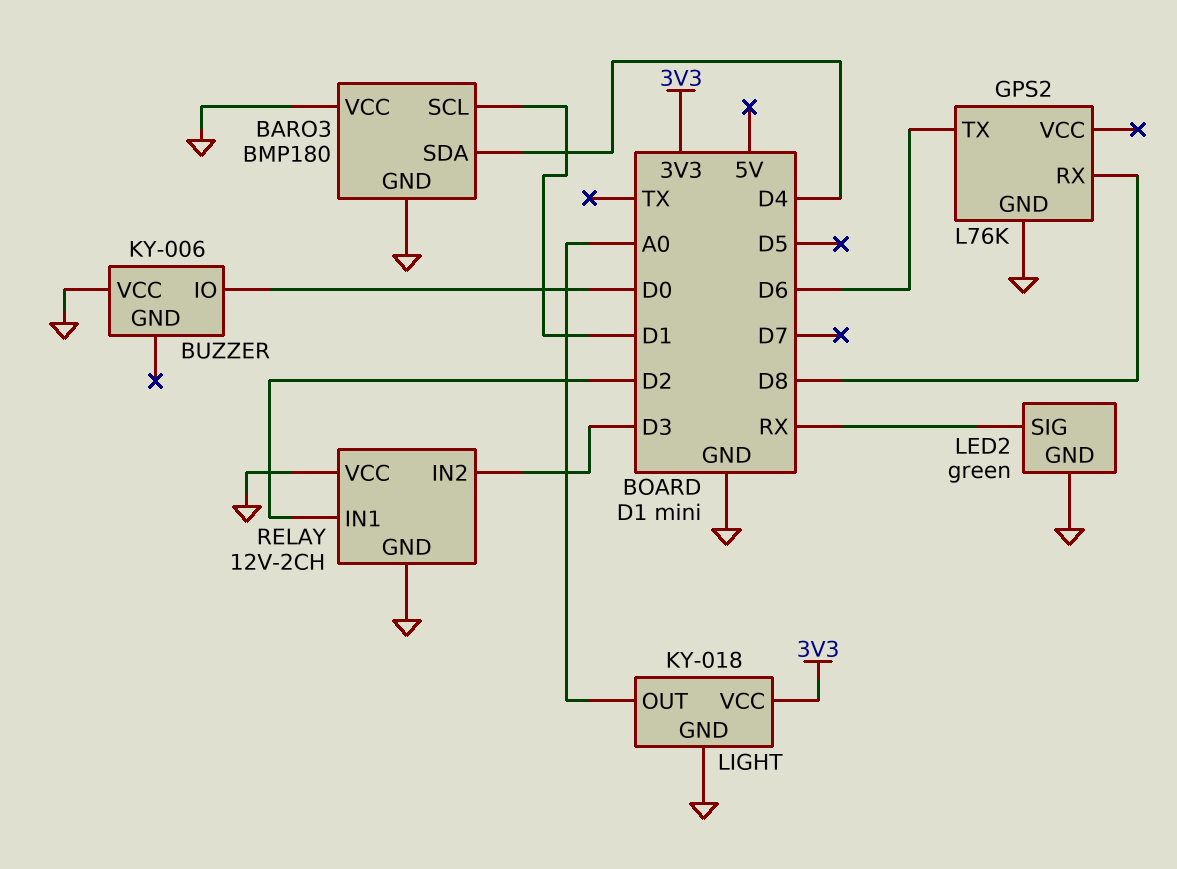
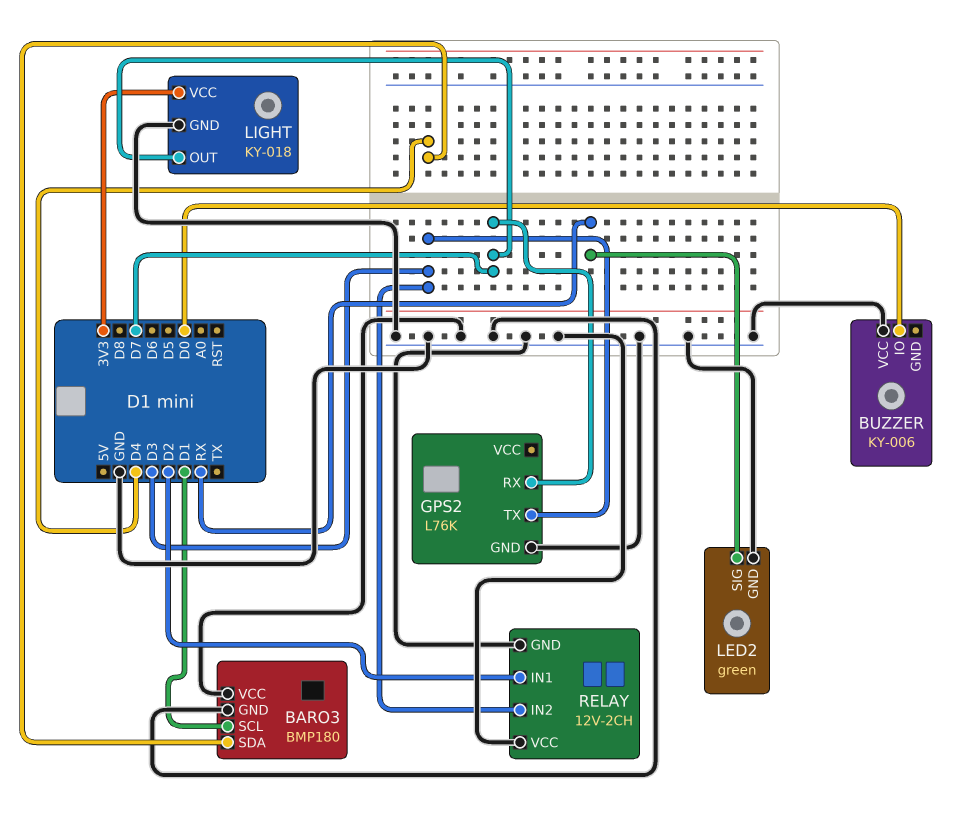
GPS2 pin RX: D8 -> D7
GPS2 pin TX: D6 -> D3
LIGHT pin OUT: A0 -> D7

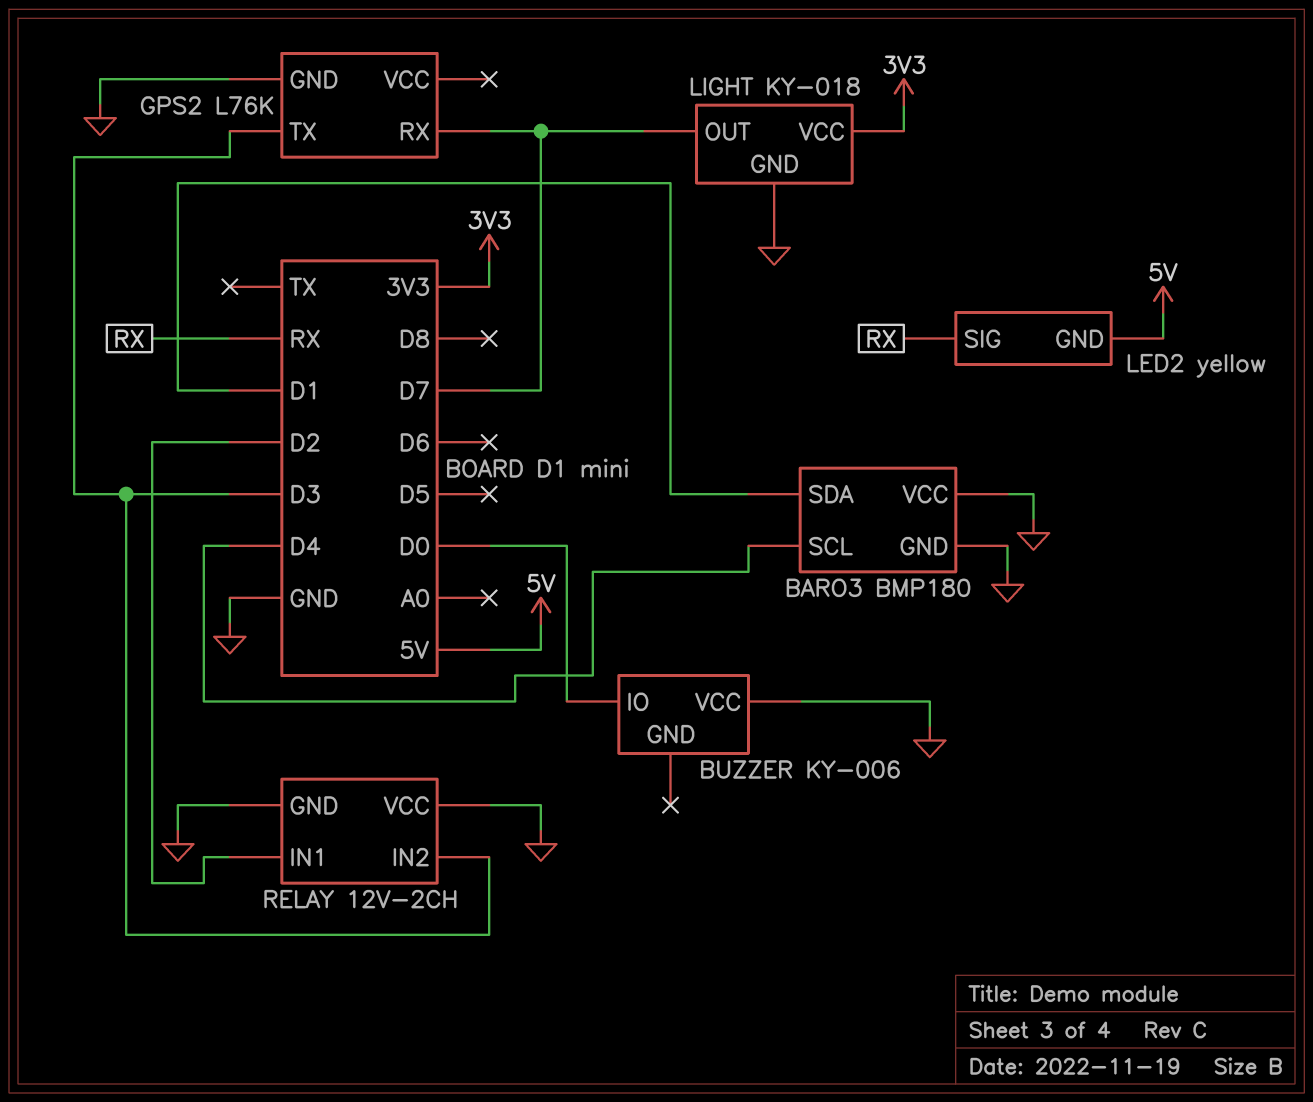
BARO3 pin SCL: D1 -> D4
BARO3 pin SDA: D4 -> D1
LED2: green -> yellow
LED2 pin GND: GND -> 5V

